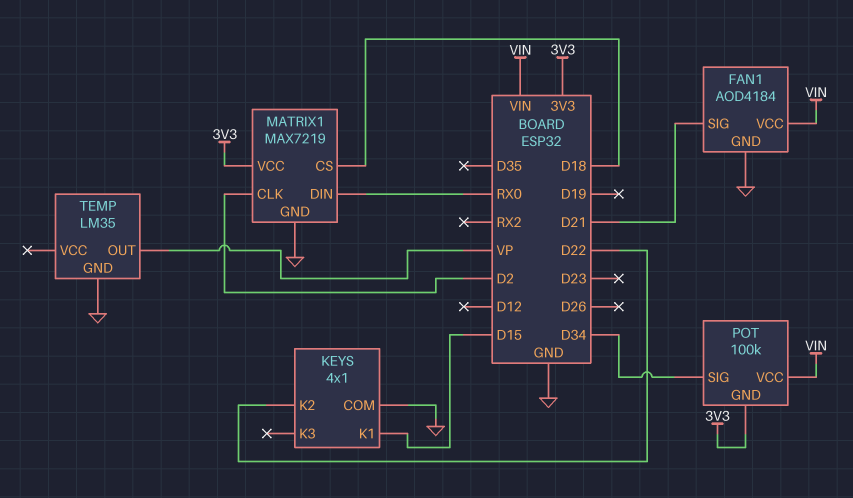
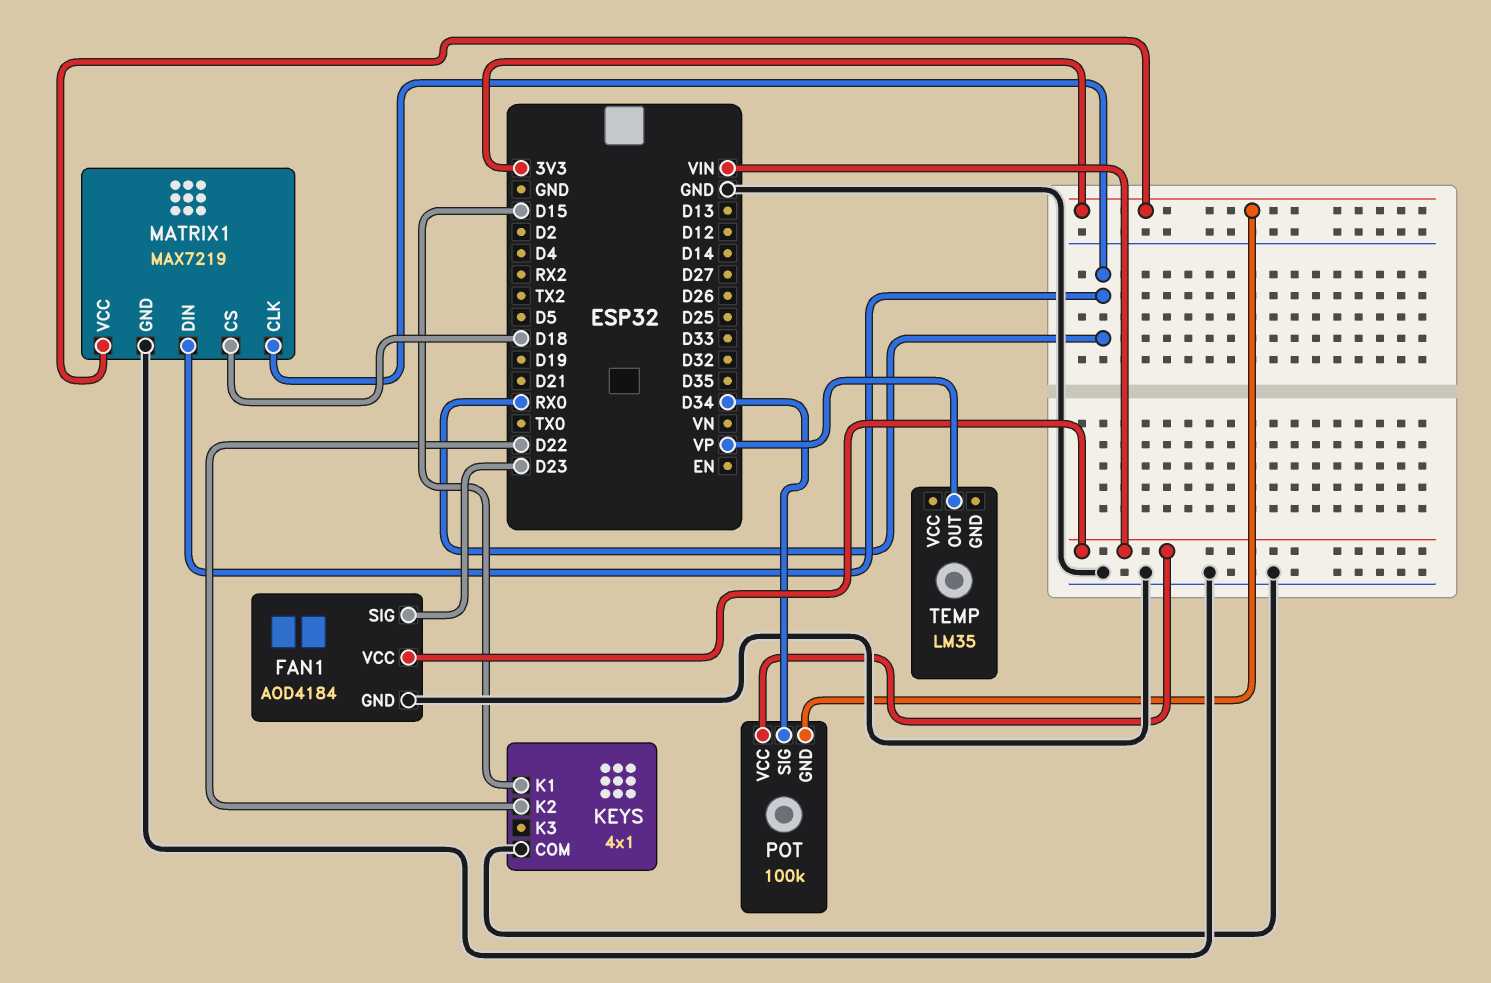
FAN1 pin SIG: D21 -> D23
MATRIX1 pin CLK: D2 -> RX0
TEMP pin GND: GND -> none

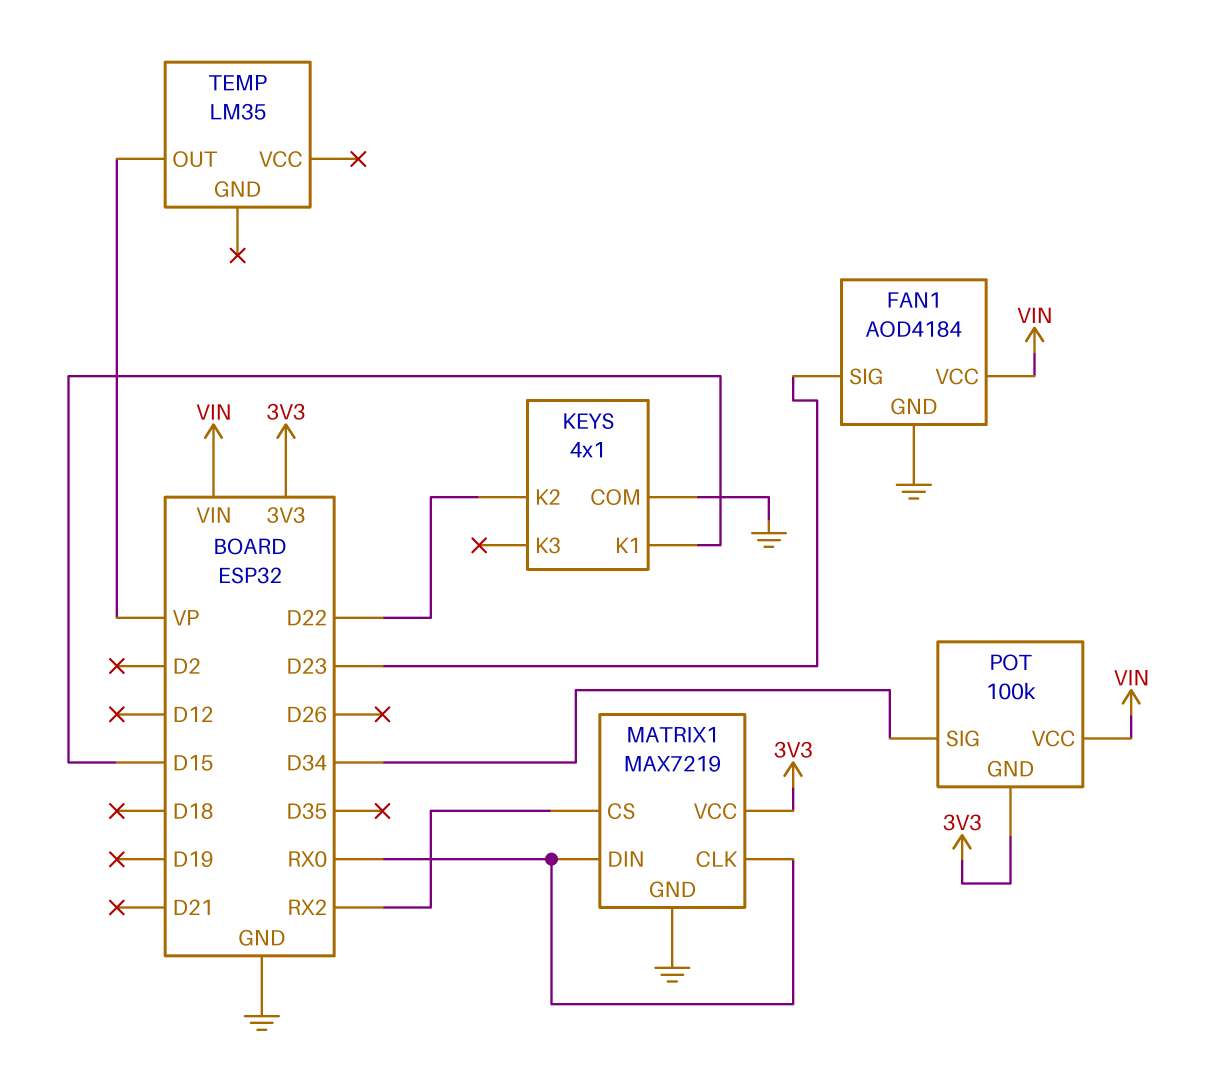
MATRIX1 pin CS: D18 -> RX2

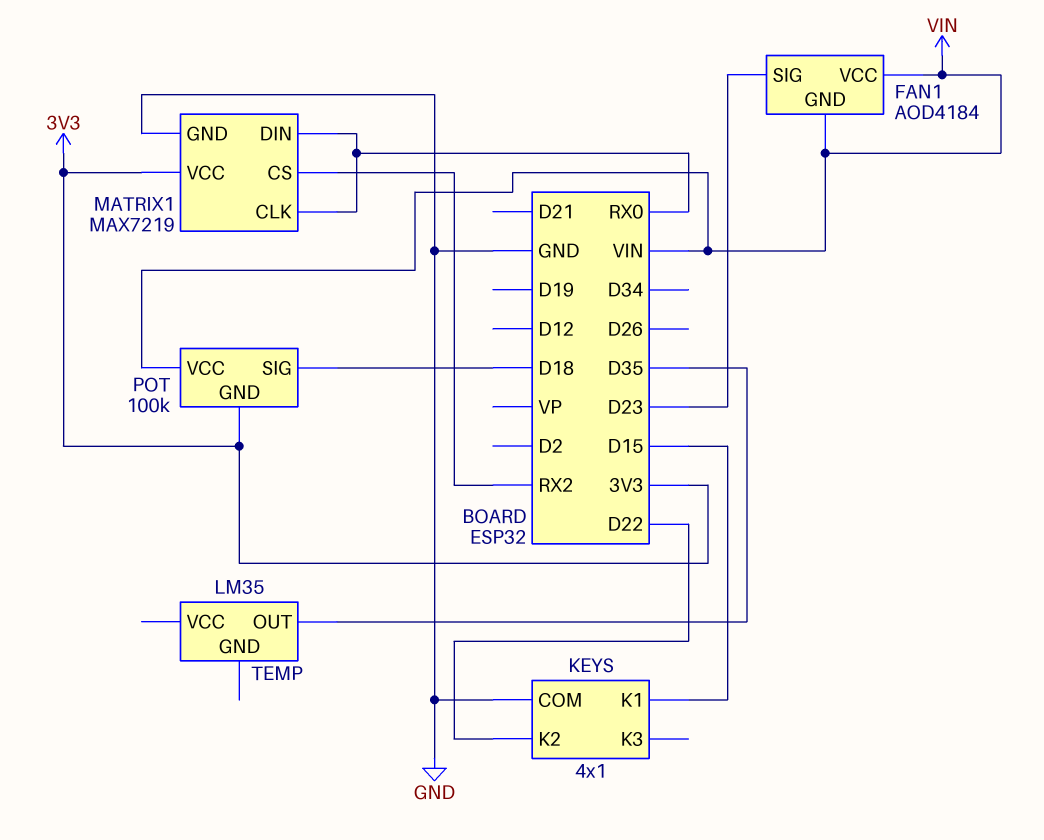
FAN1 pin GND: GND -> VIN
POT pin SIG: D34 -> D18
TEMP pin OUT: VP -> D35

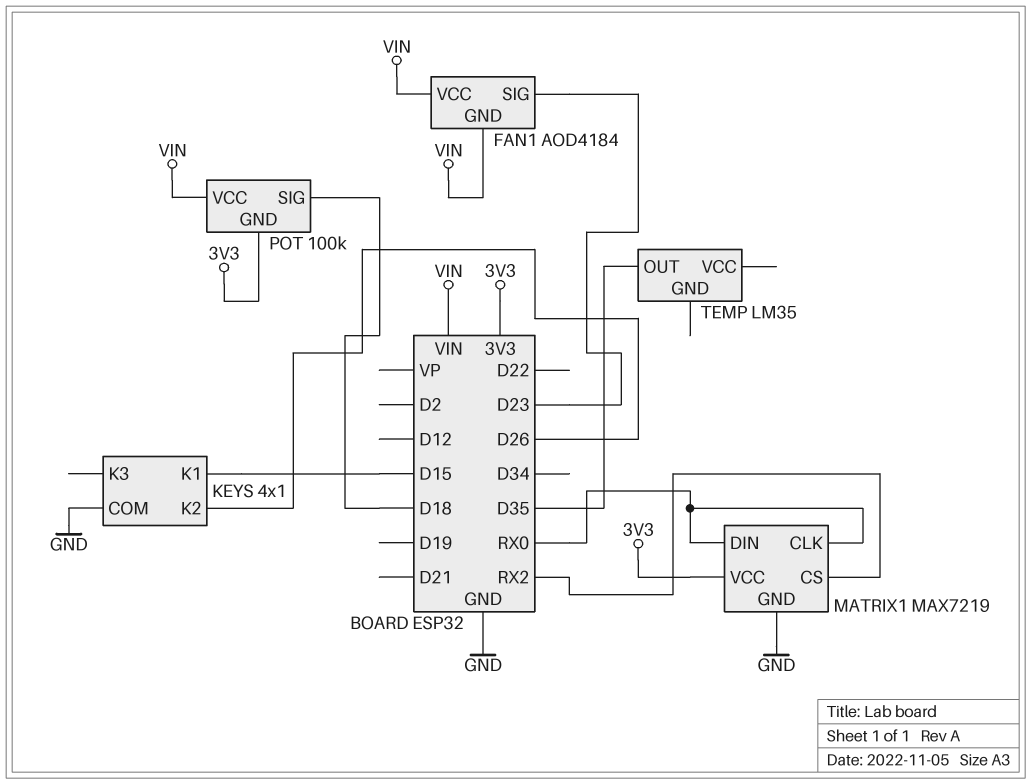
KEYS pin K2: D22 -> D26

